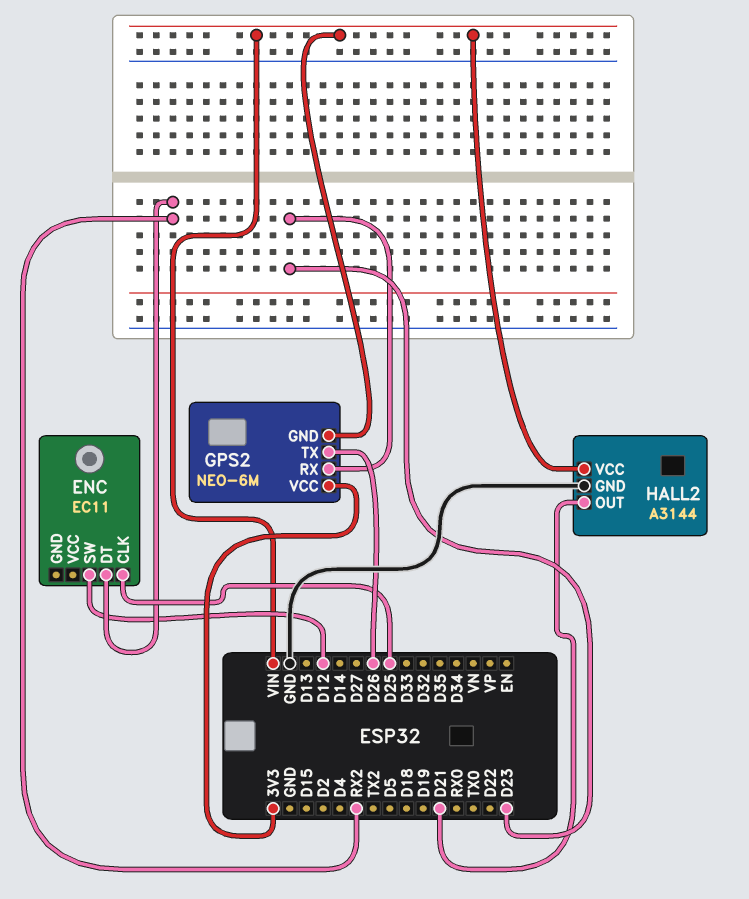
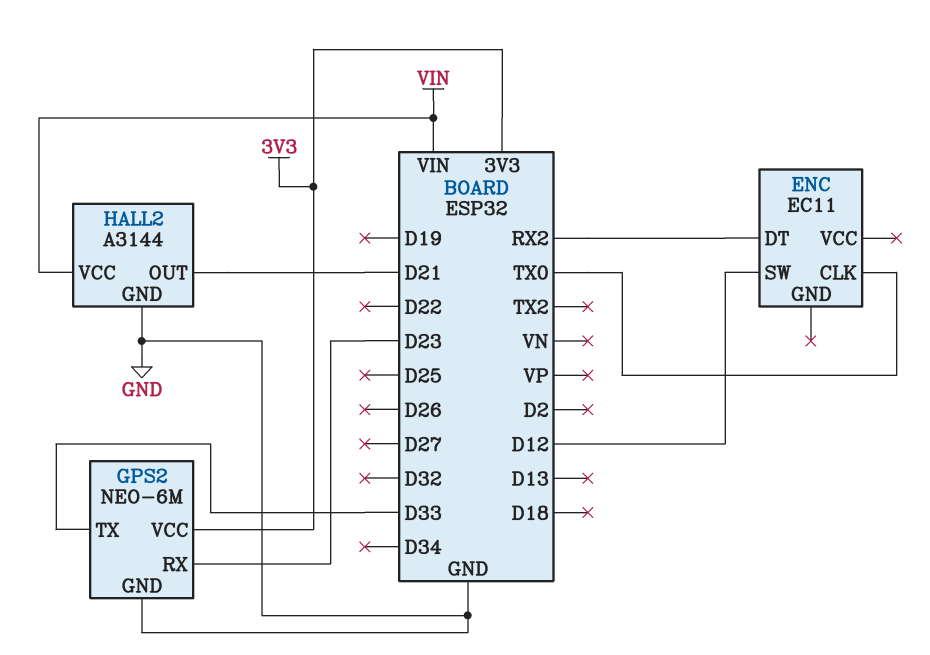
ENC pin CLK: D25 -> TX0
GPS2 pin GND: VIN -> GND
GPS2 pin TX: D26 -> D33

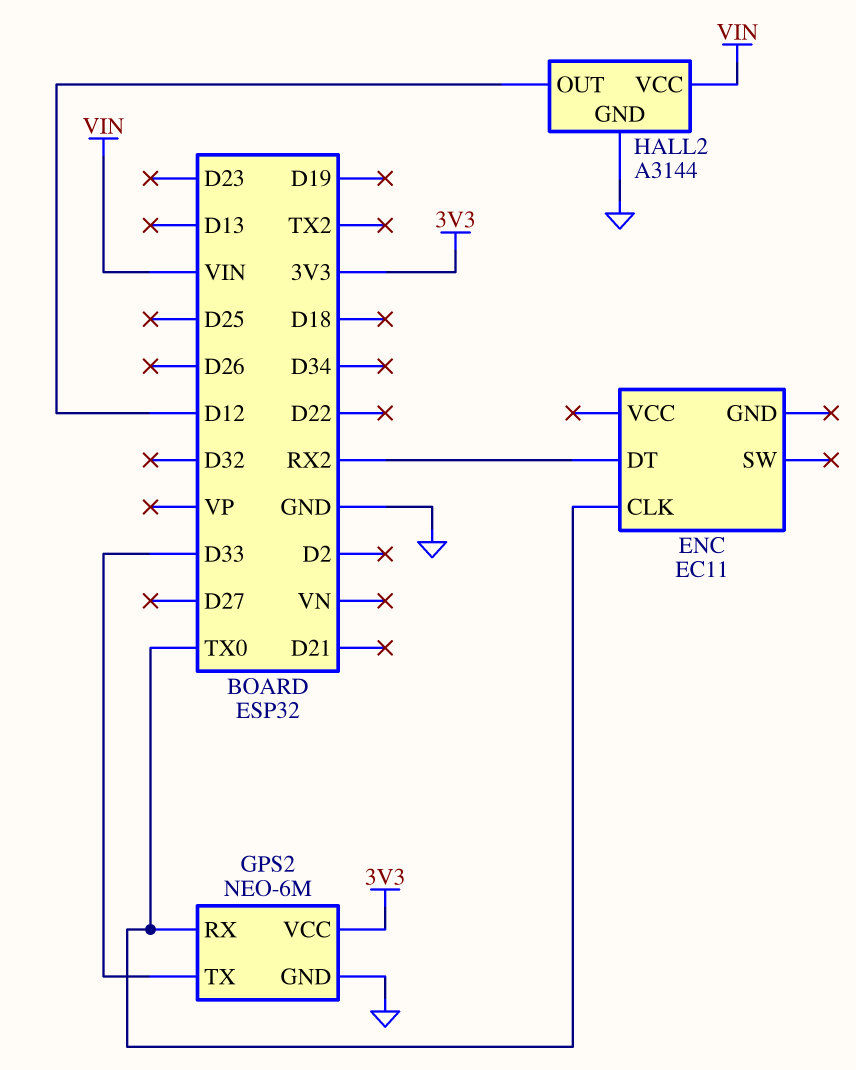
ENC pin SW: D12 -> none
GPS2 pin RX: D23 -> TX0
HALL2 pin OUT: D21 -> D12

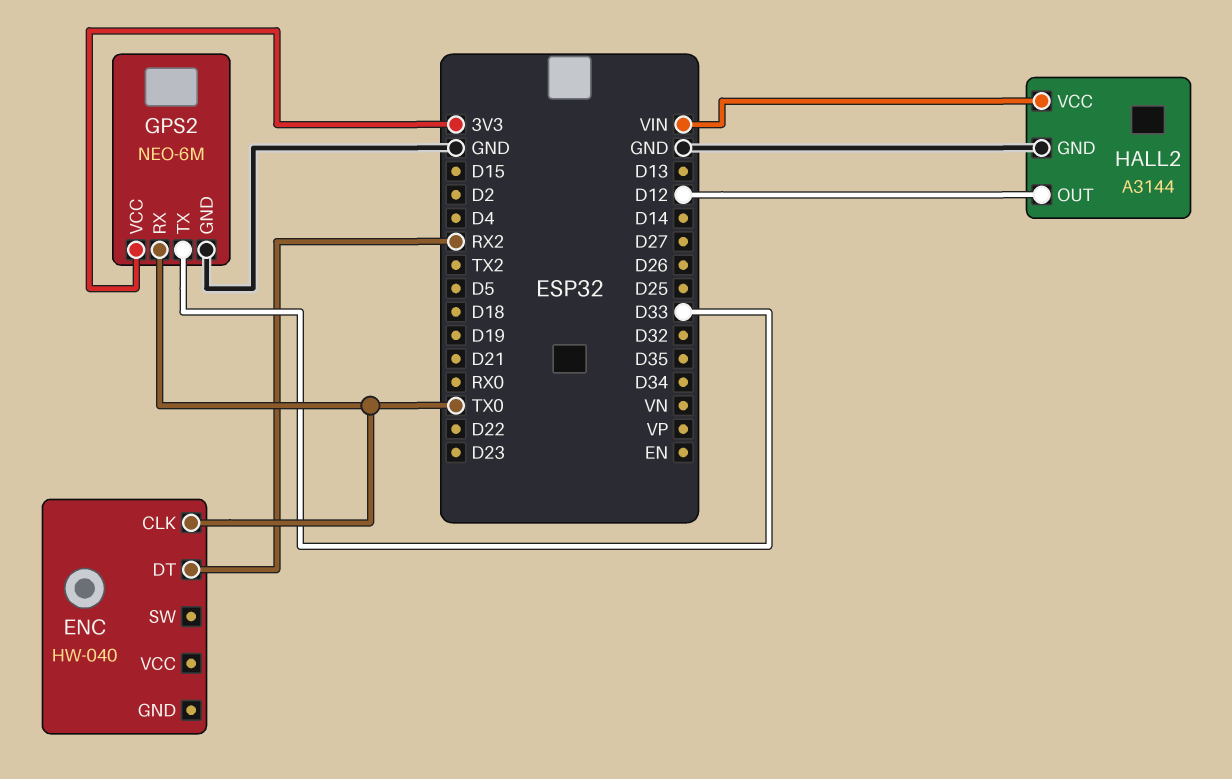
ENC: EC11 -> HW-040

